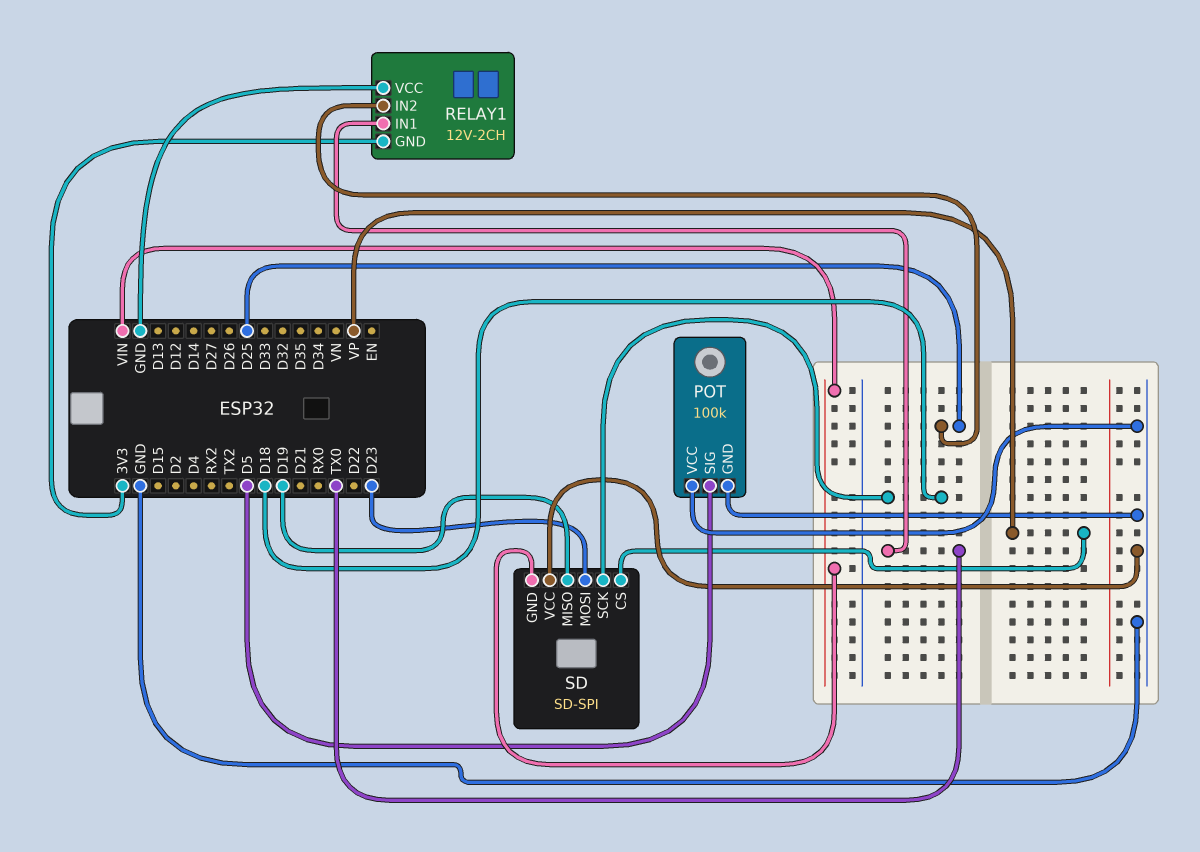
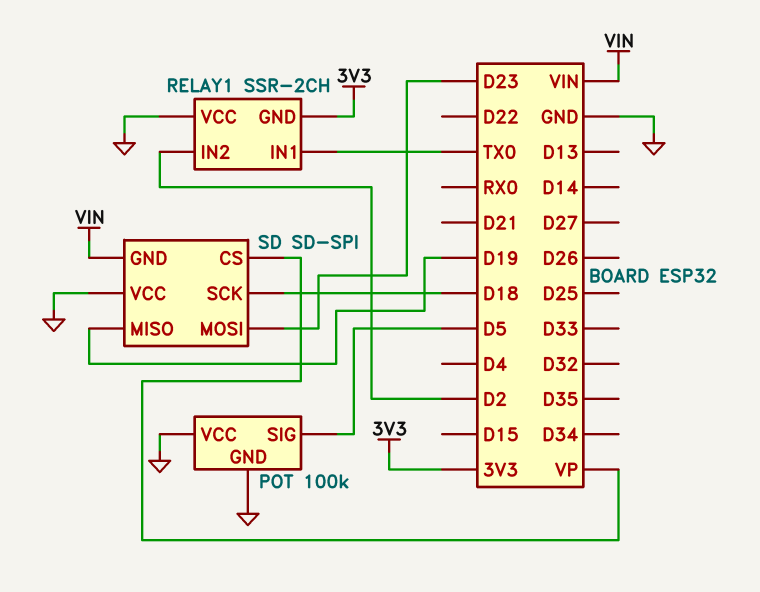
RELAY1: 12V-2CH -> SSR-2CH
RELAY1 pin IN2: D25 -> D2

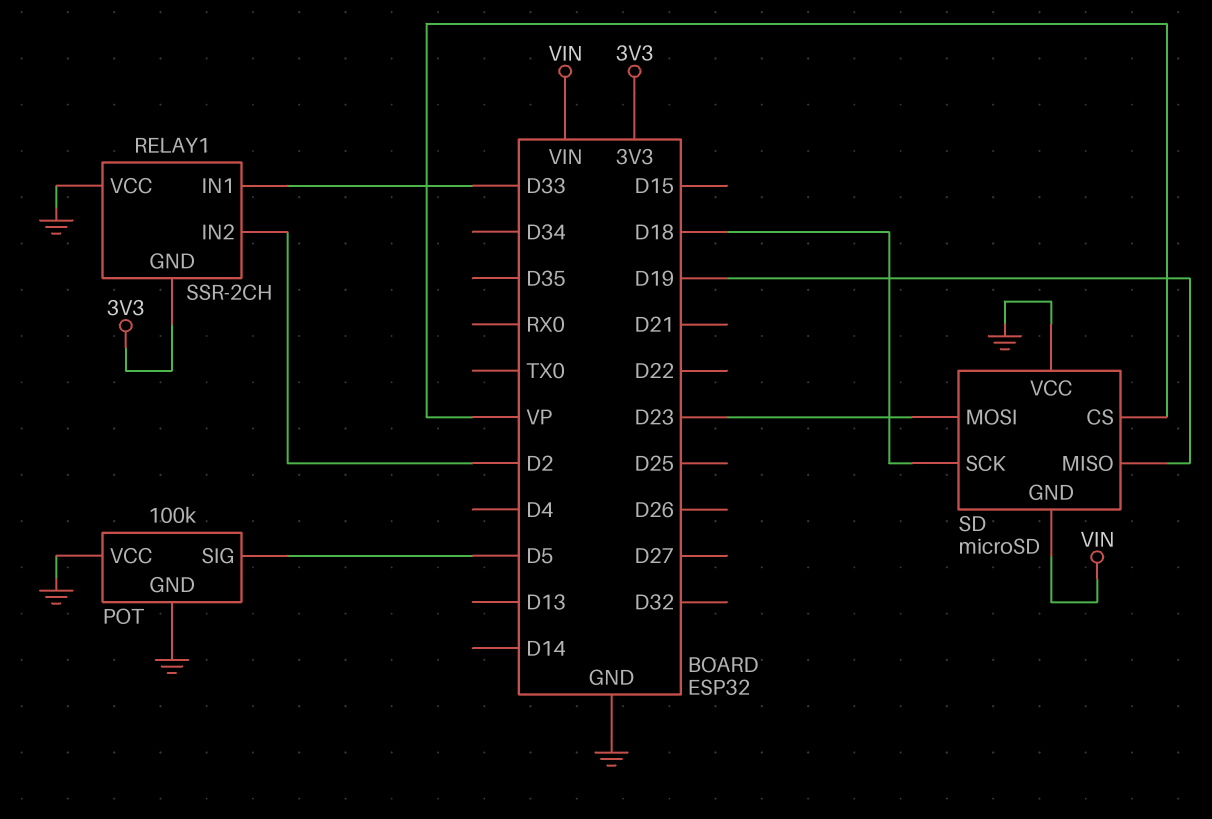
RELAY1 pin IN1: TX0 -> D33
SD: SD-SPI -> microSD

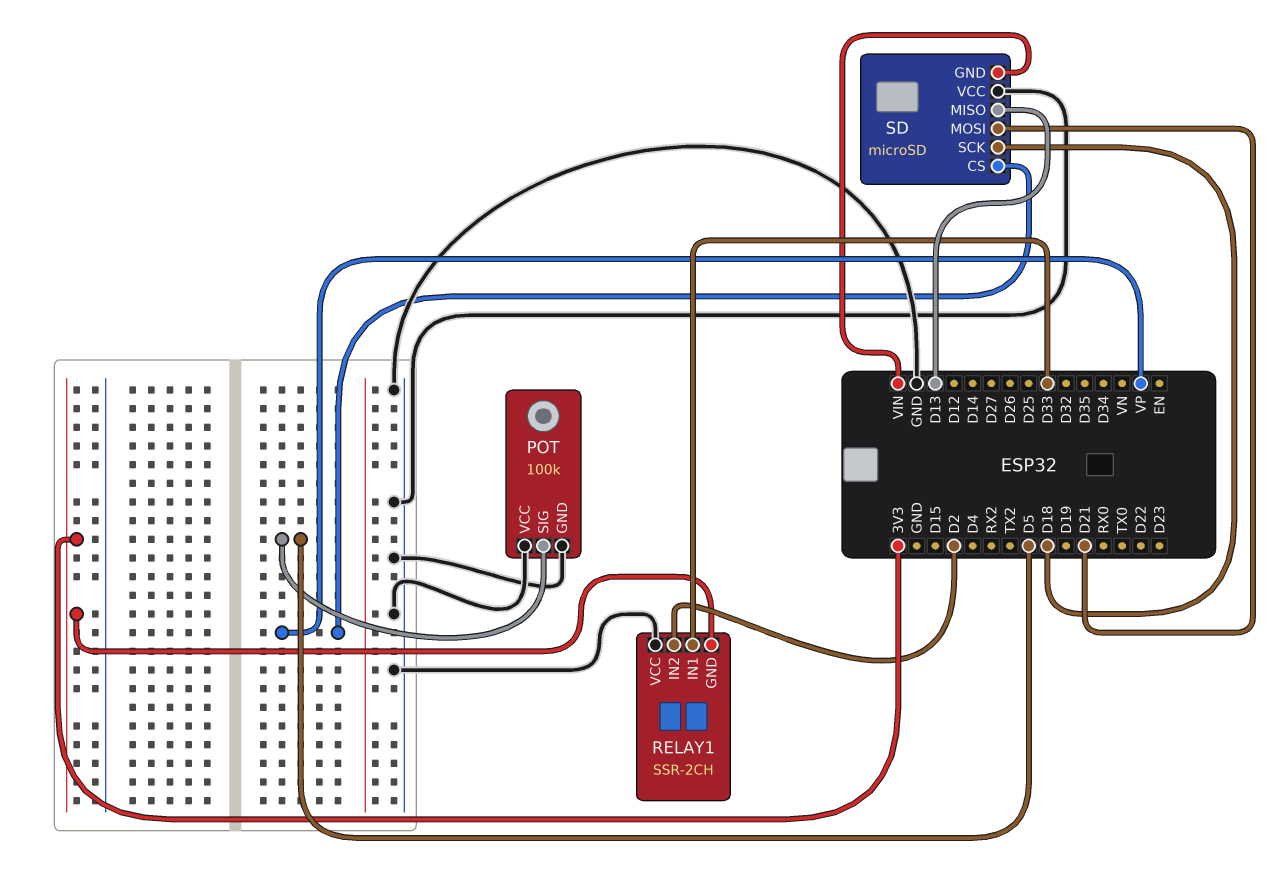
SD pin MISO: D19 -> D13
SD pin MOSI: D23 -> D21

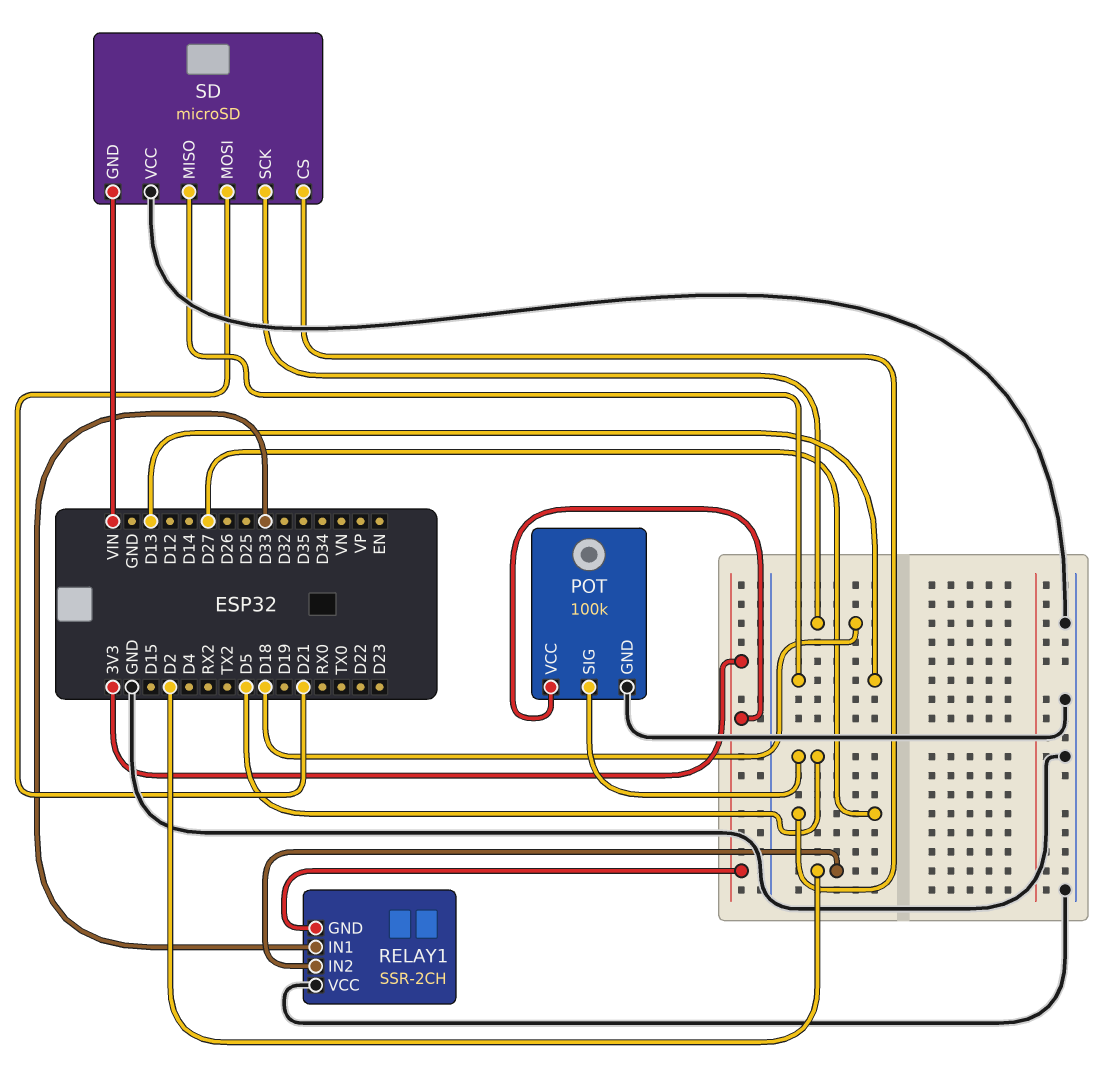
POT pin VCC: GND -> 3V3
SD pin CS: VP -> D27

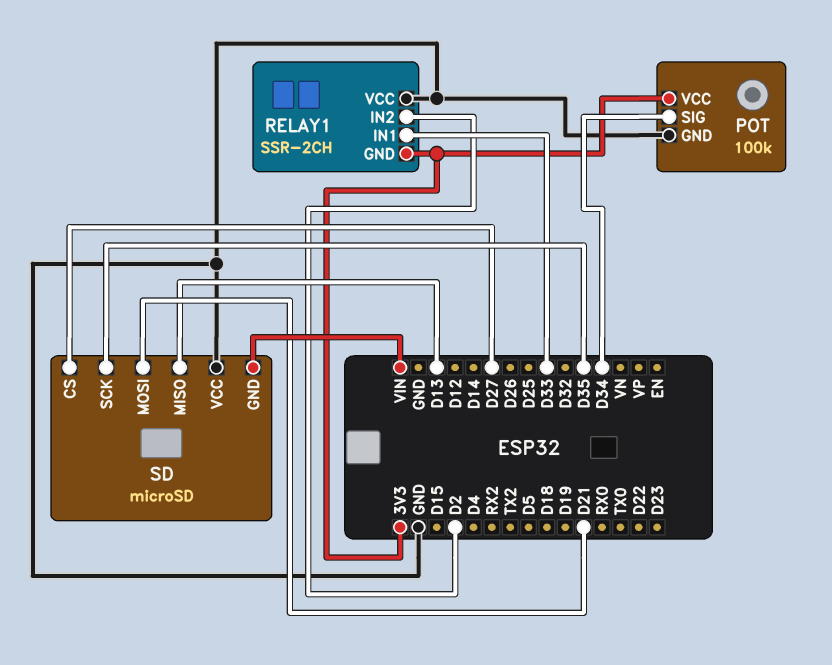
POT pin SIG: D5 -> D34
SD pin SCK: D18 -> D35

